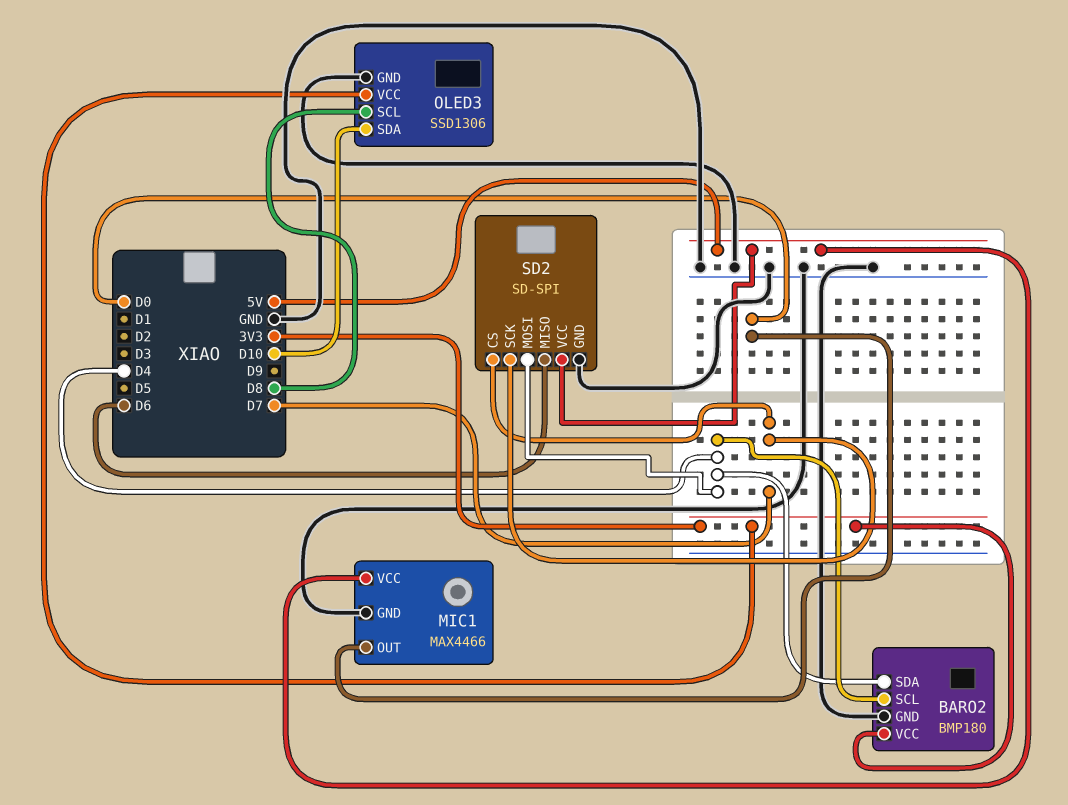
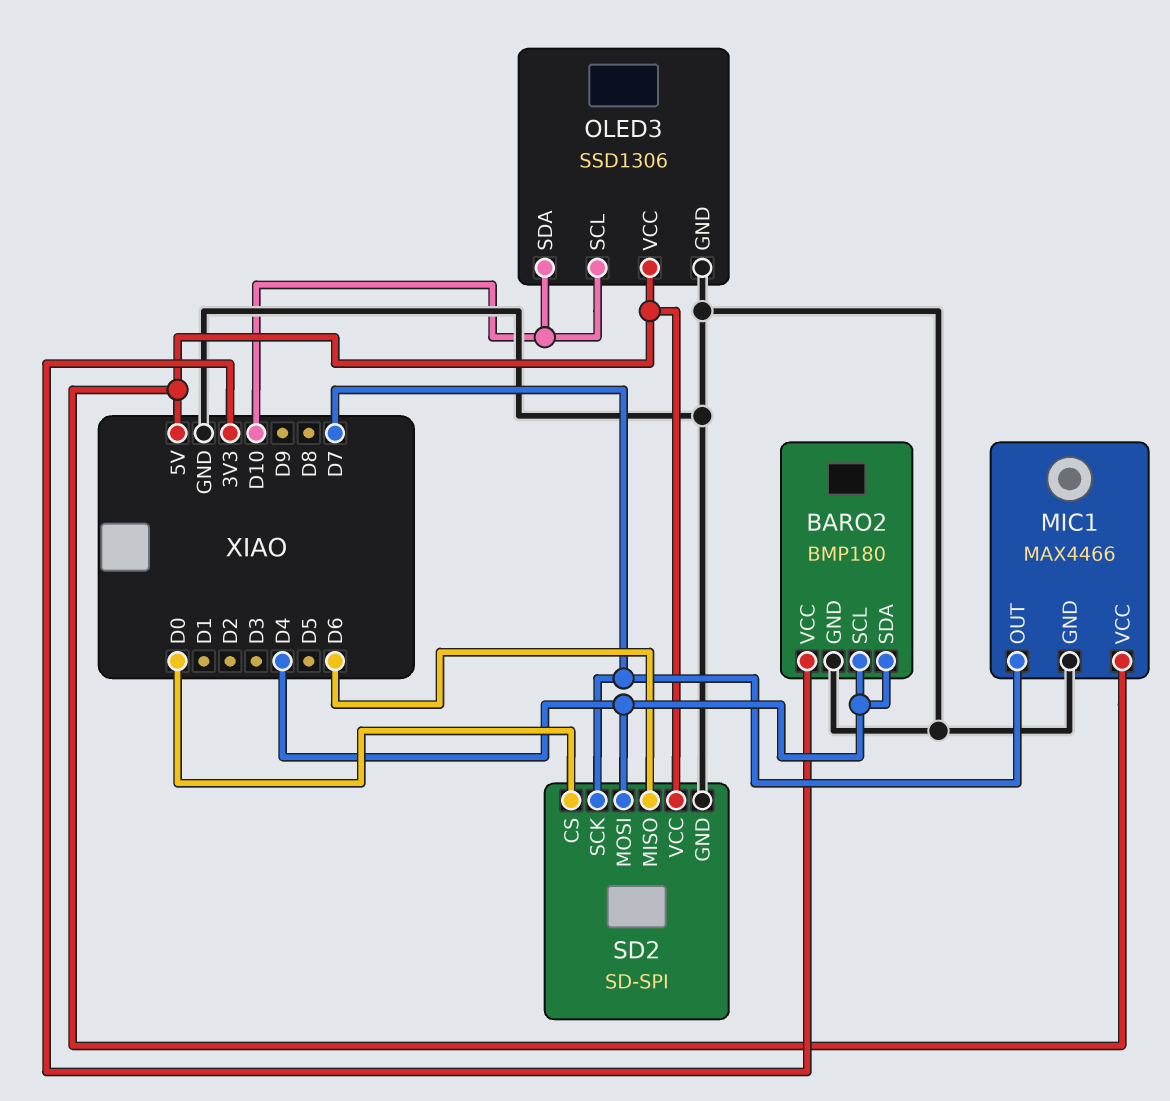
MIC1 pin OUT: D0 -> D7
OLED3 pin SCL: D8 -> D10
OLED3 pin VCC: 3V3 -> 5V
SD2 pin CS: D7 -> D0

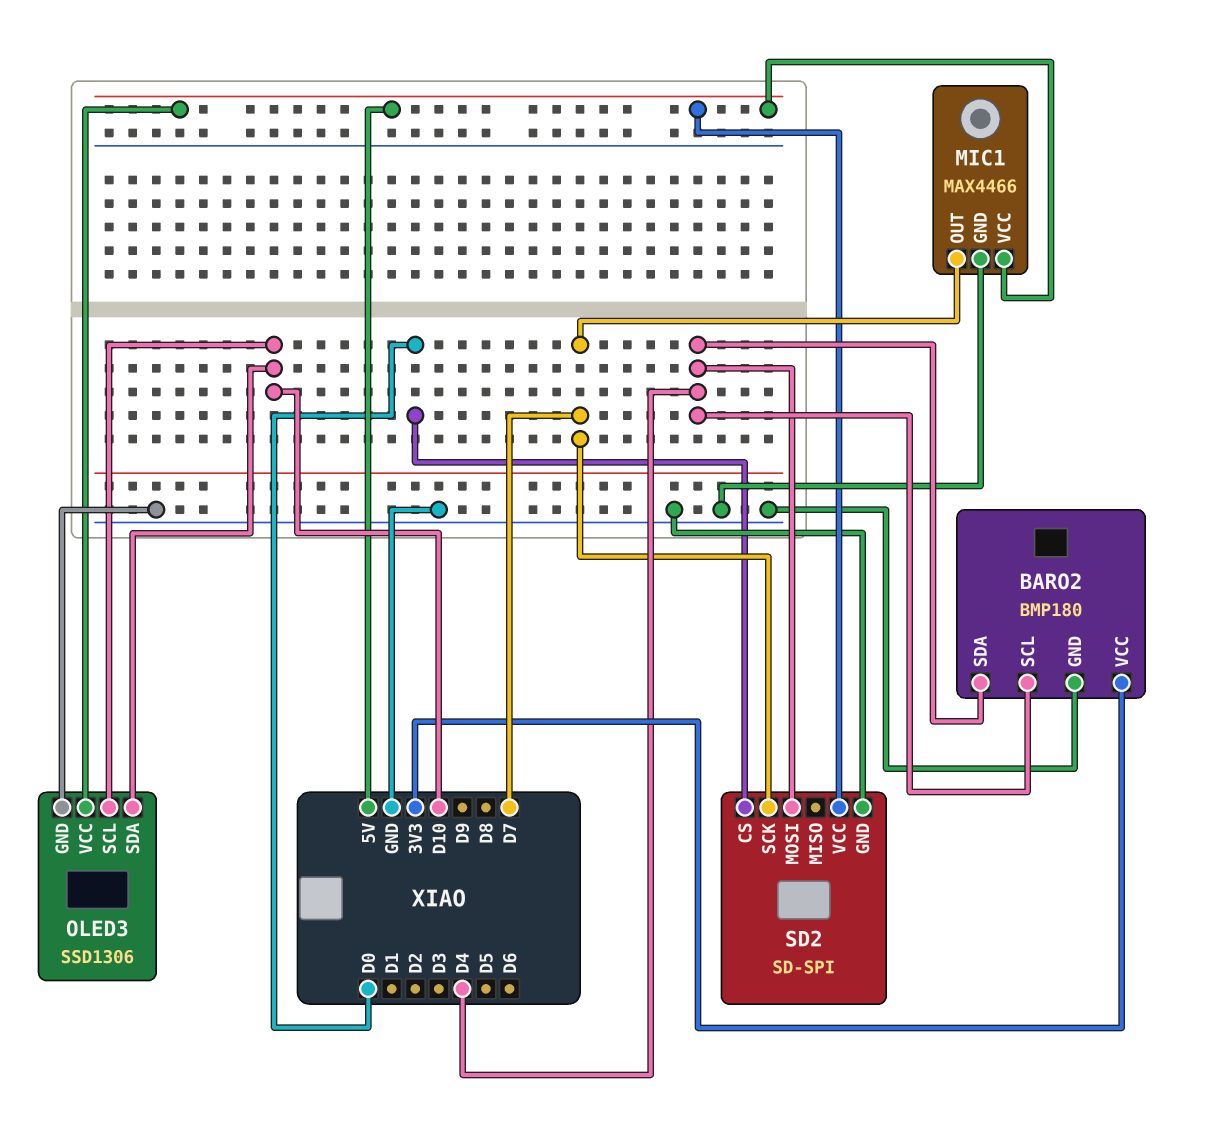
SD2 pin MISO: D6 -> none

